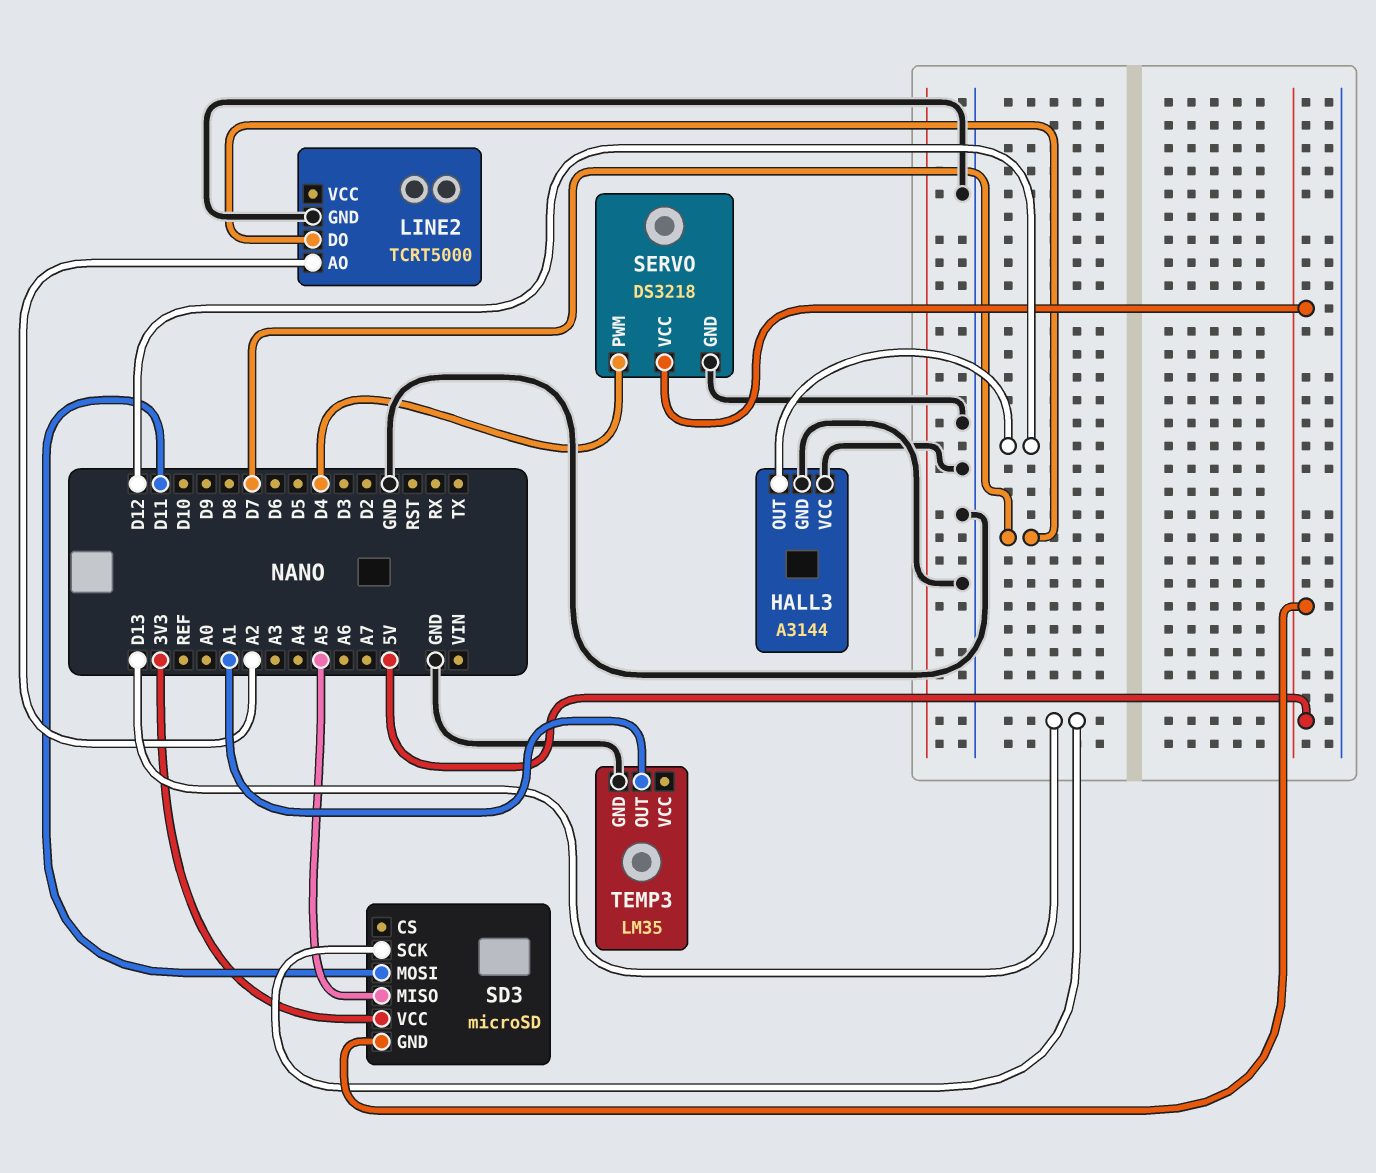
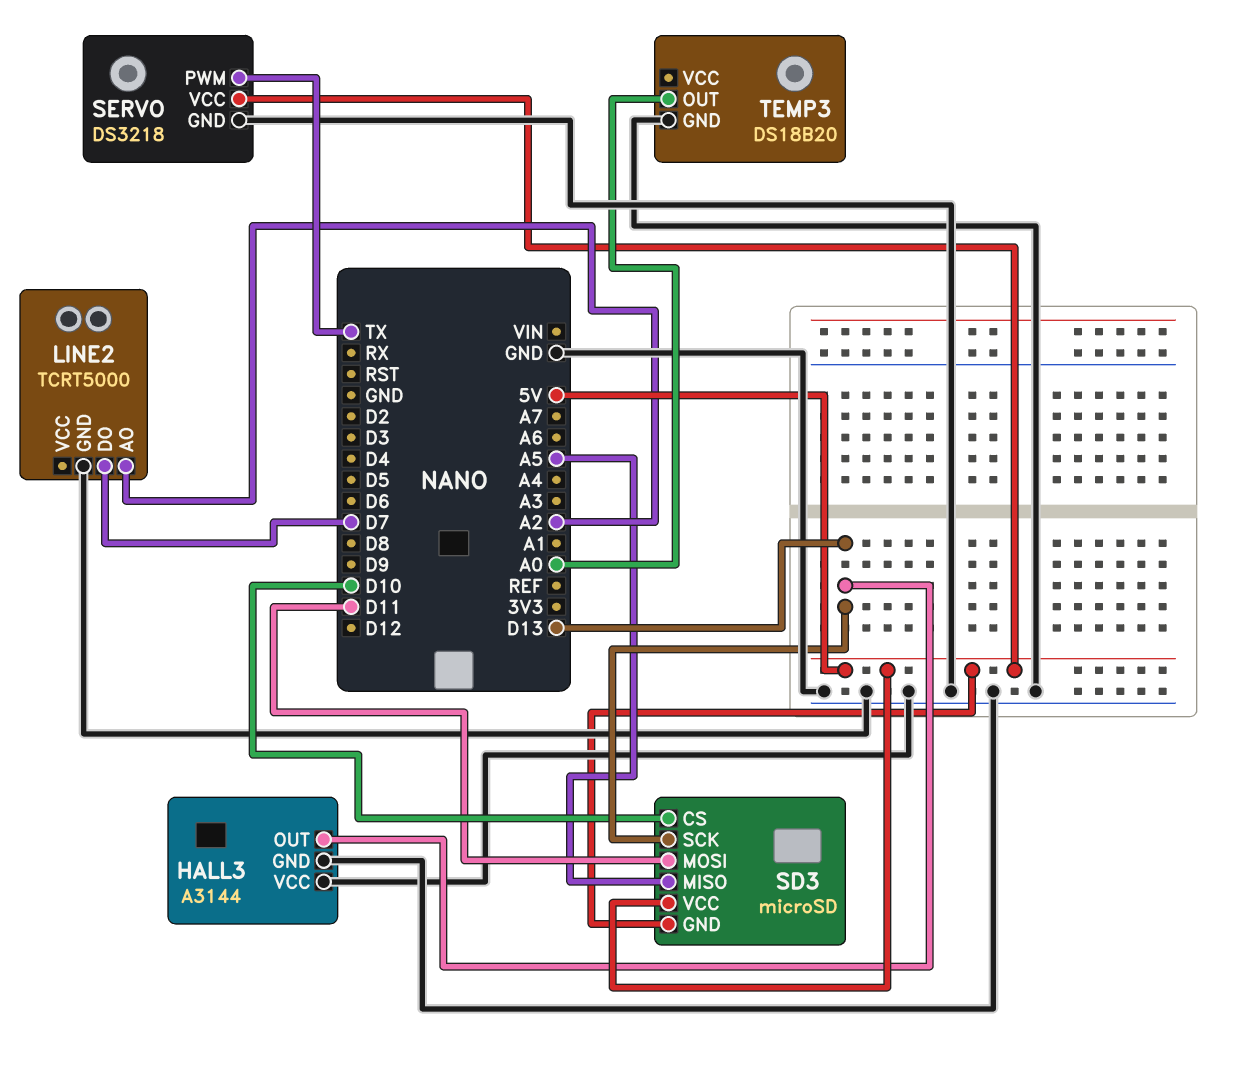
HALL3 pin OUT: D12 -> D13
SD3 pin CS: none -> D10
SD3 pin VCC: 3V3 -> 5V
SERVO pin PWM: D4 -> TX
TEMP3: LM35 -> DS18B20
TEMP3 pin OUT: A1 -> A0

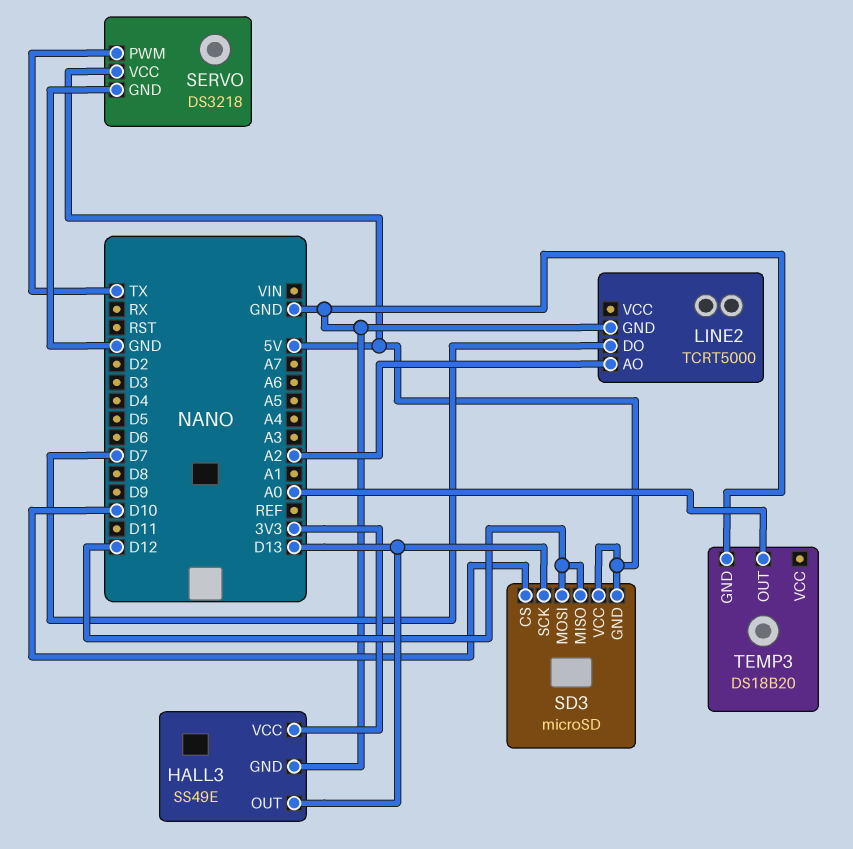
HALL3: A3144 -> SS49E
HALL3 pin VCC: GND -> 3V3
SD3 pin MISO: A5 -> D12
SD3 pin MOSI: D11 -> D12

